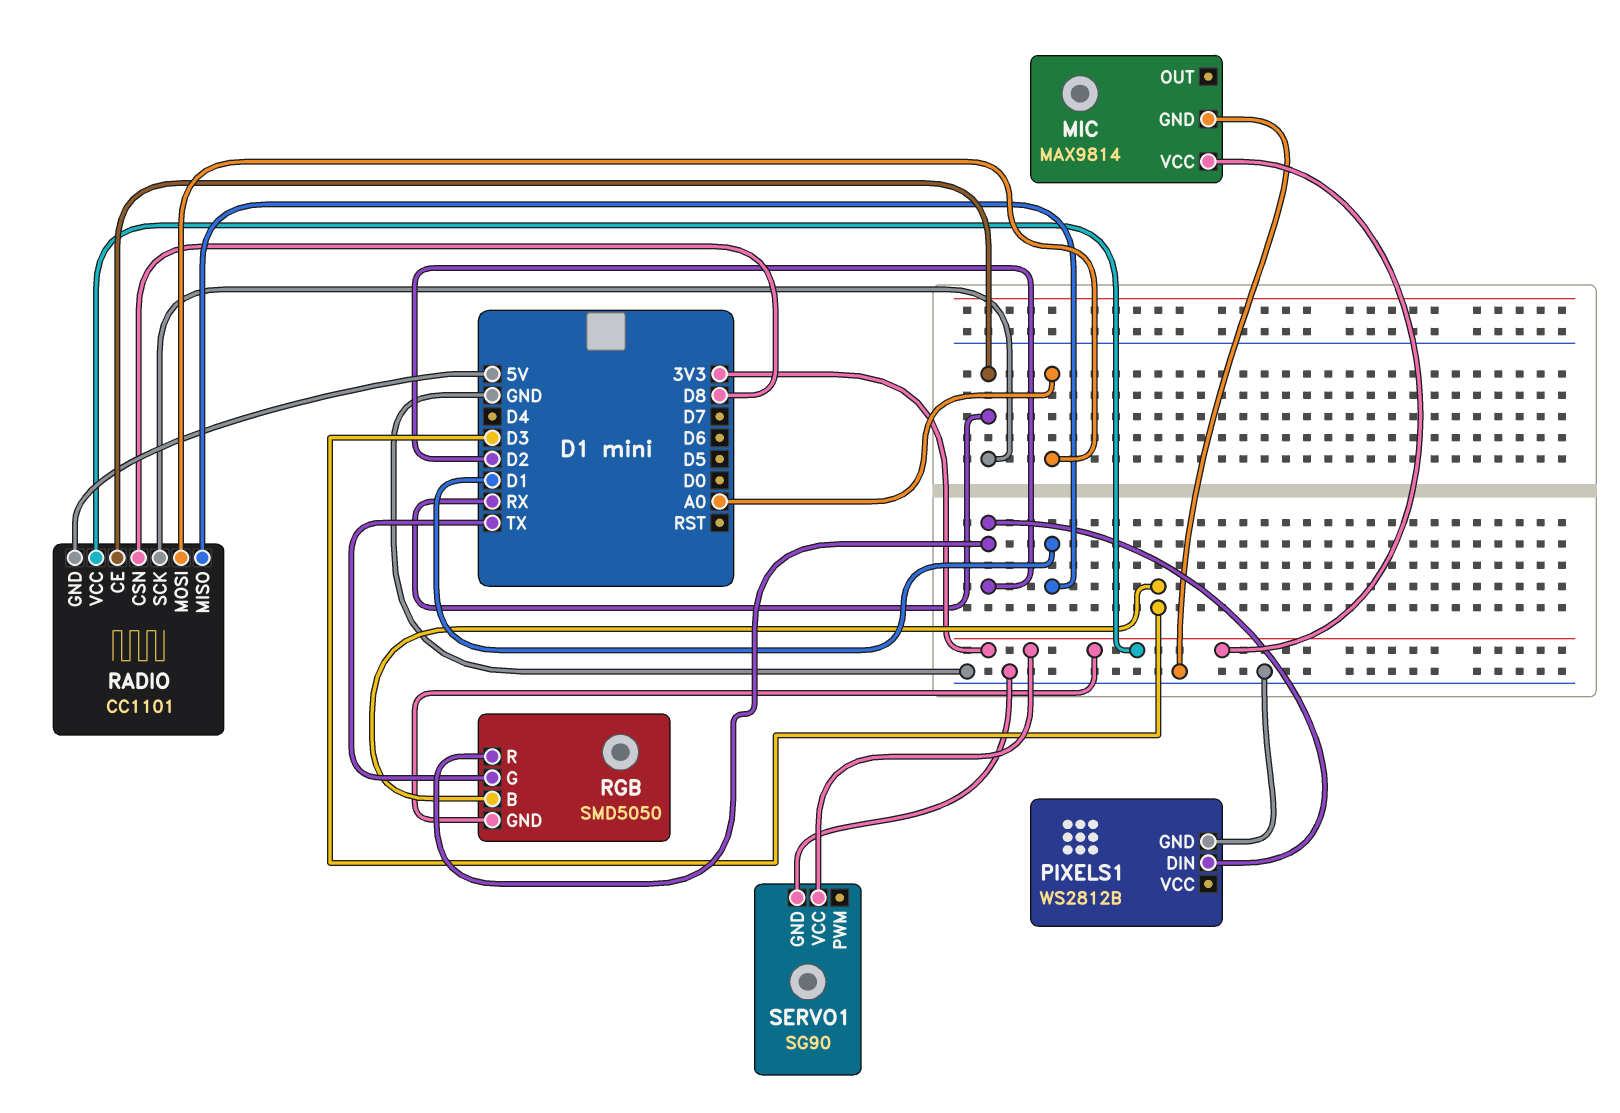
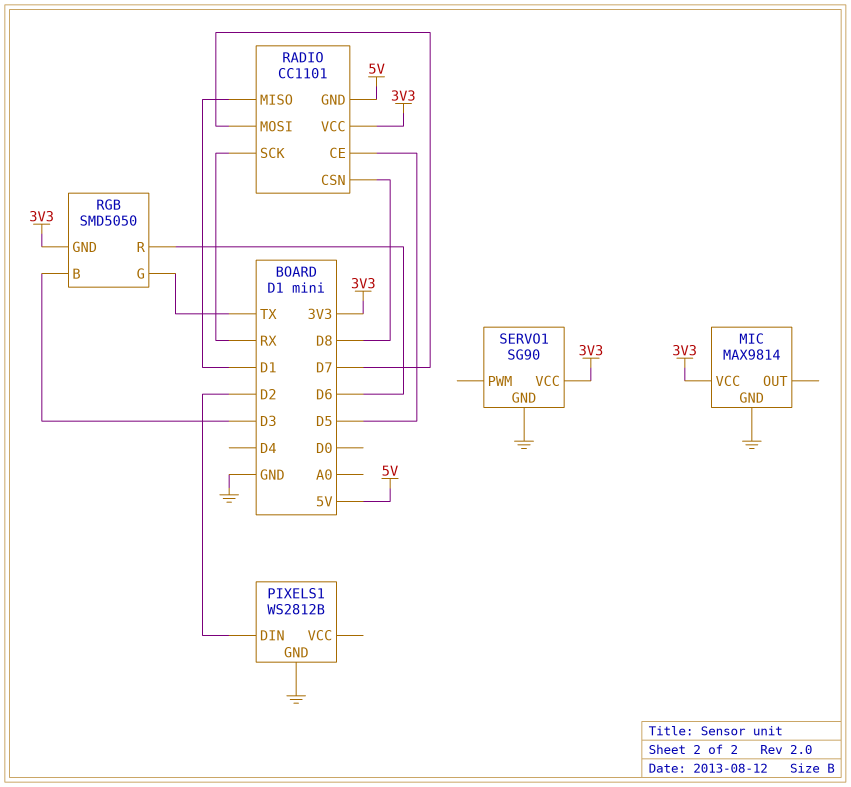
RADIO pin CE: RX -> D5
RADIO pin MOSI: A0 -> D7
RGB pin R: D2 -> D6

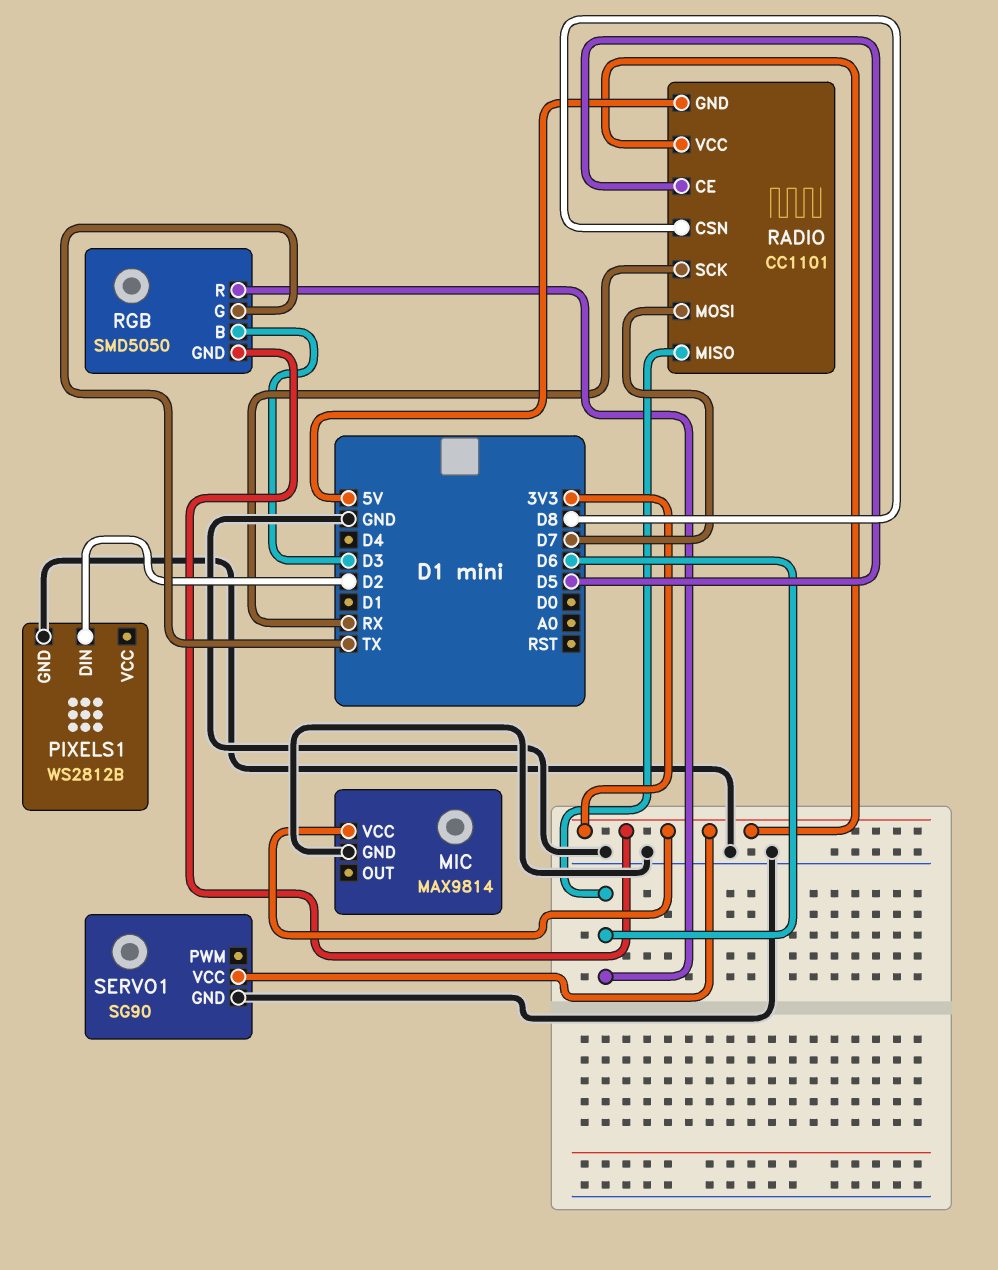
RADIO pin MISO: D1 -> D6

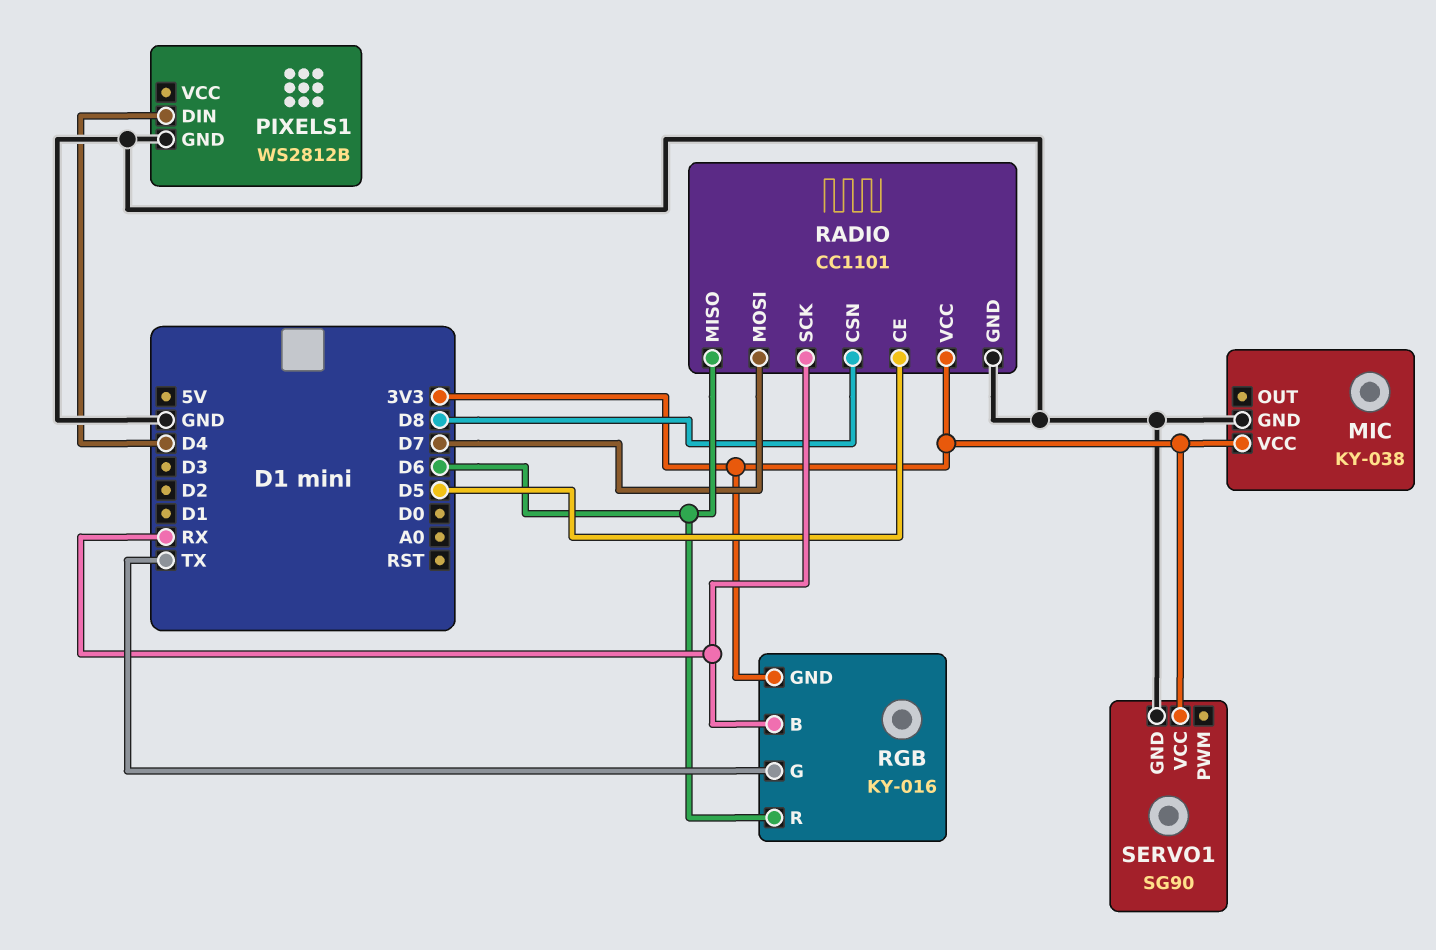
MIC: MAX9814 -> KY-038
PIXELS1 pin DIN: D2 -> D4
RADIO pin GND: 5V -> GND
RGB: SMD5050 -> KY-016
RGB pin B: D3 -> RX

